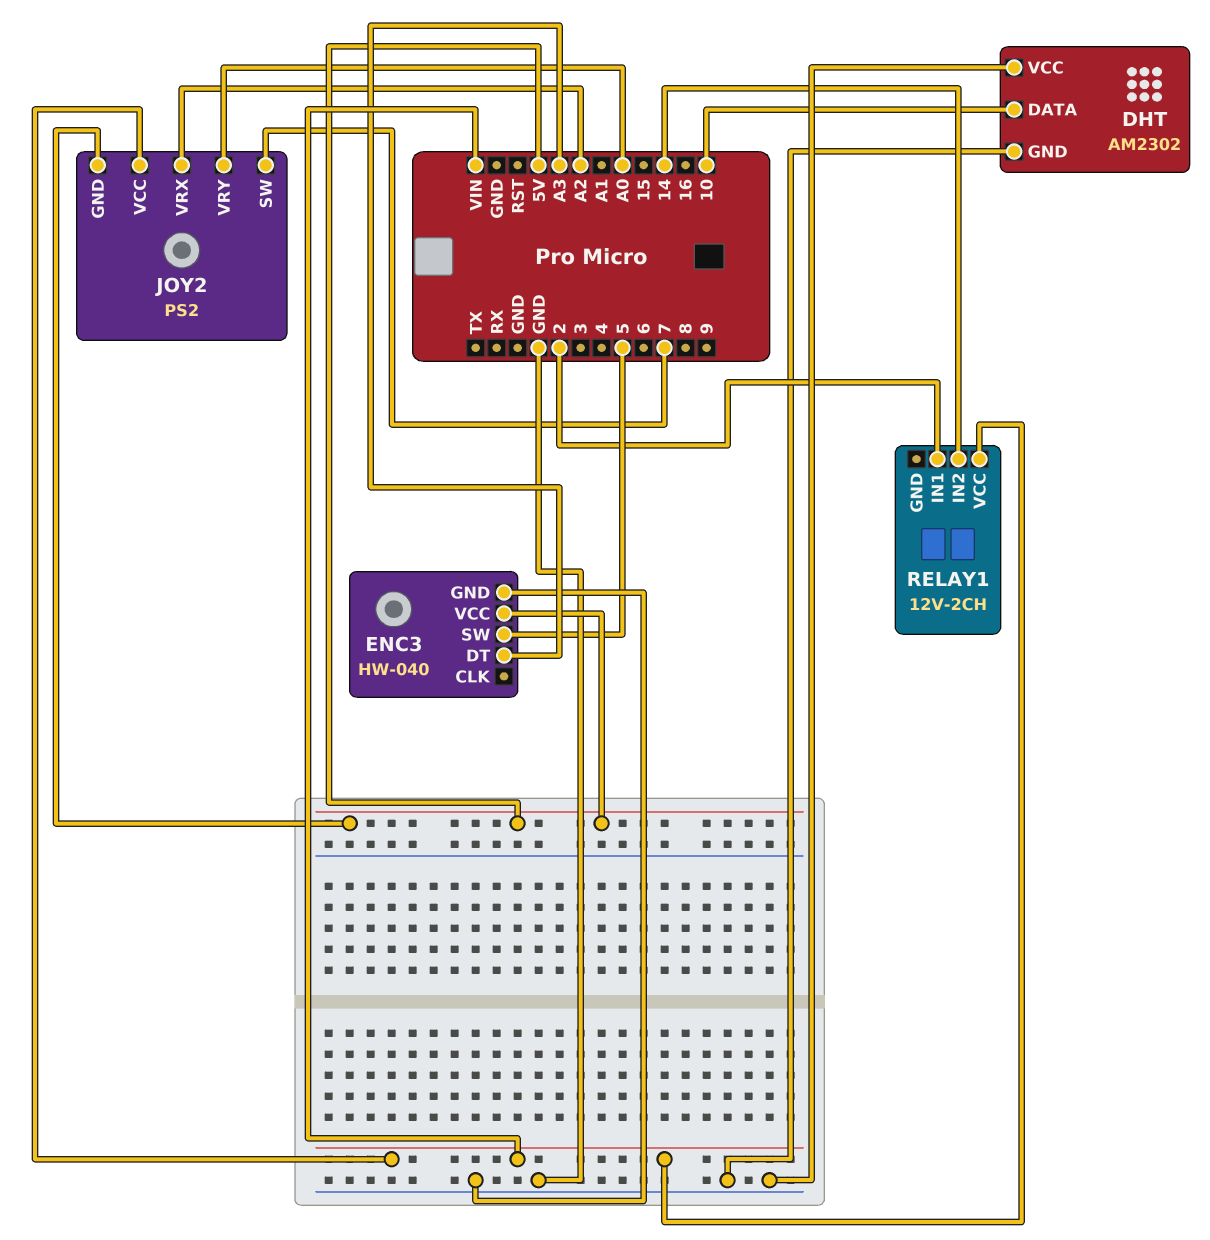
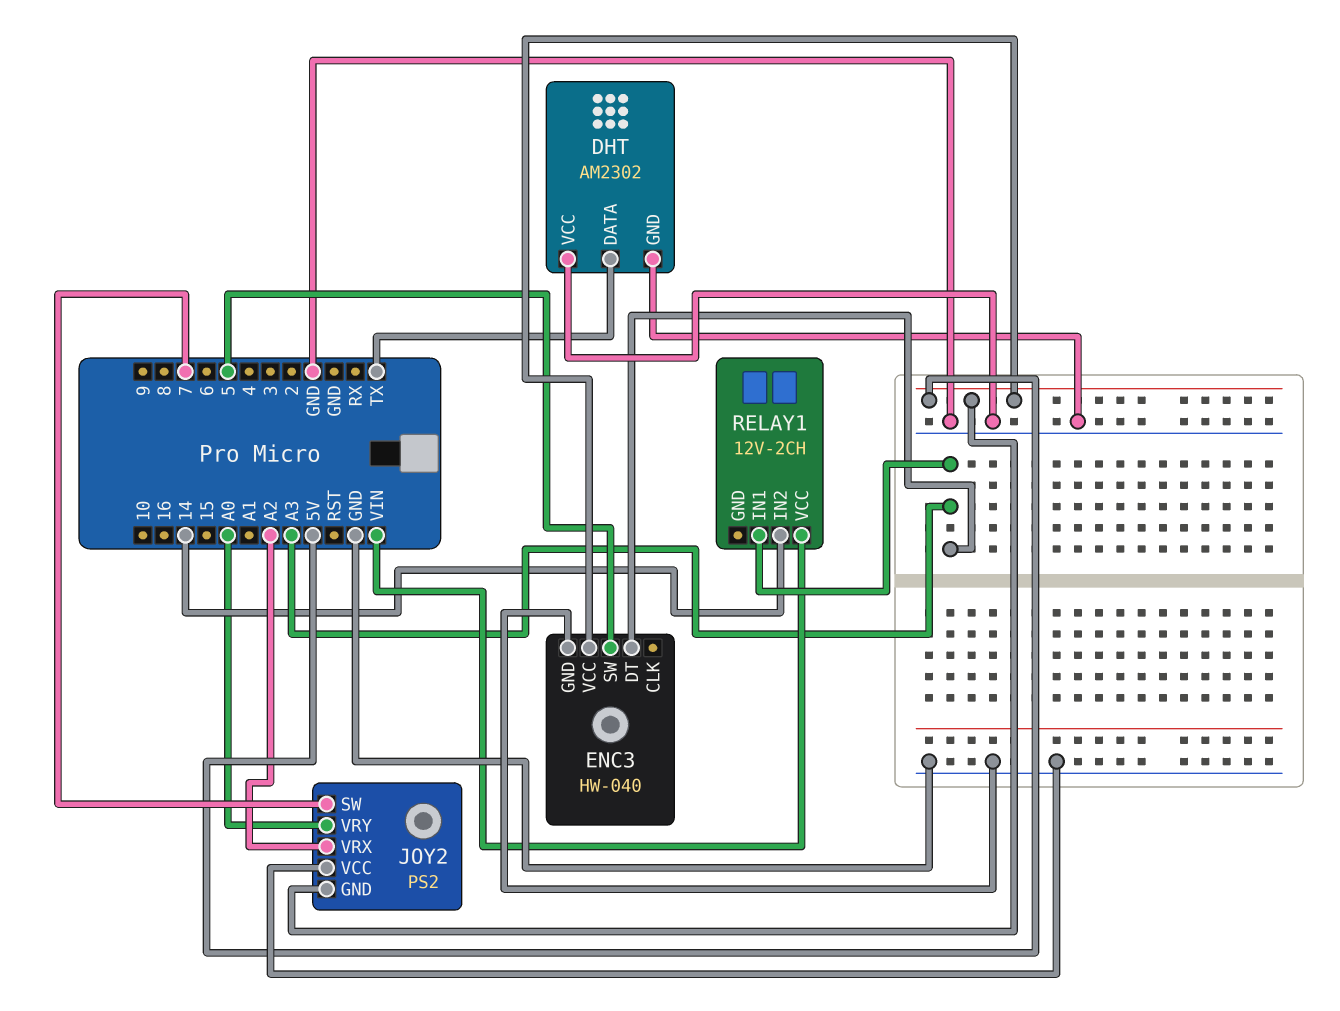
DHT pin DATA: 10 -> TX
JOY2 pin VCC: VIN -> GND
RELAY1 pin IN1: 2 -> A3

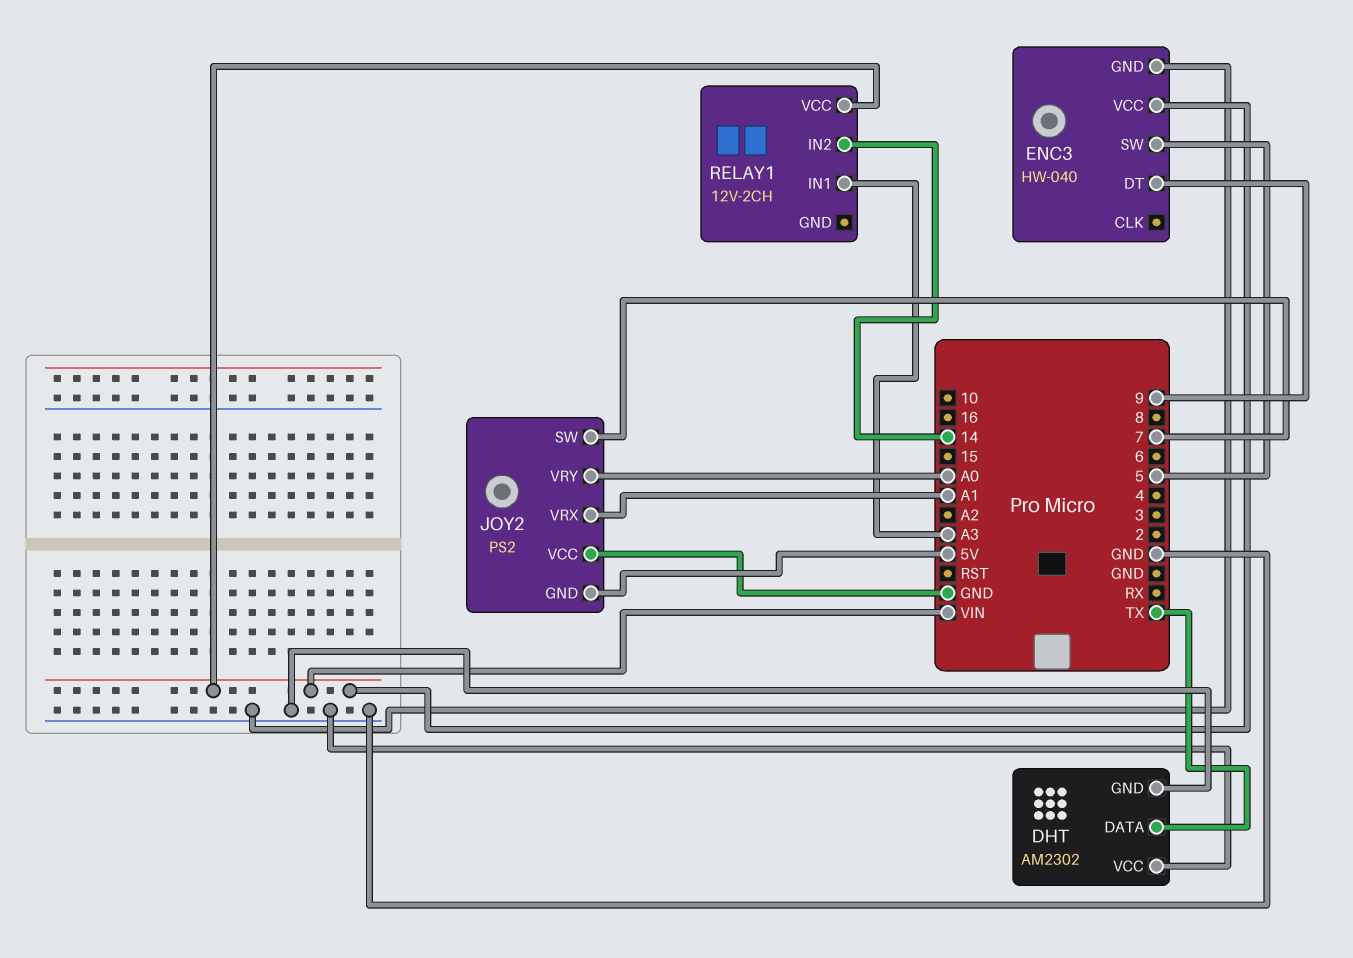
ENC3 pin DT: A3 -> 9
ENC3 pin VCC: 5V -> VIN
JOY2 pin VRX: A2 -> A1

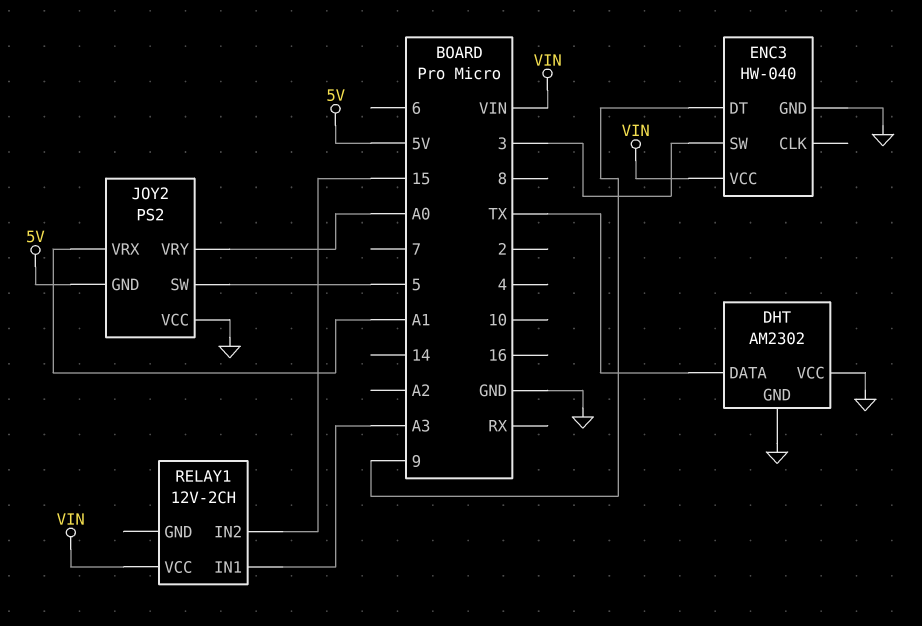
ENC3 pin SW: 5 -> 3
JOY2 pin SW: 7 -> 5
RELAY1 pin IN2: 14 -> 15

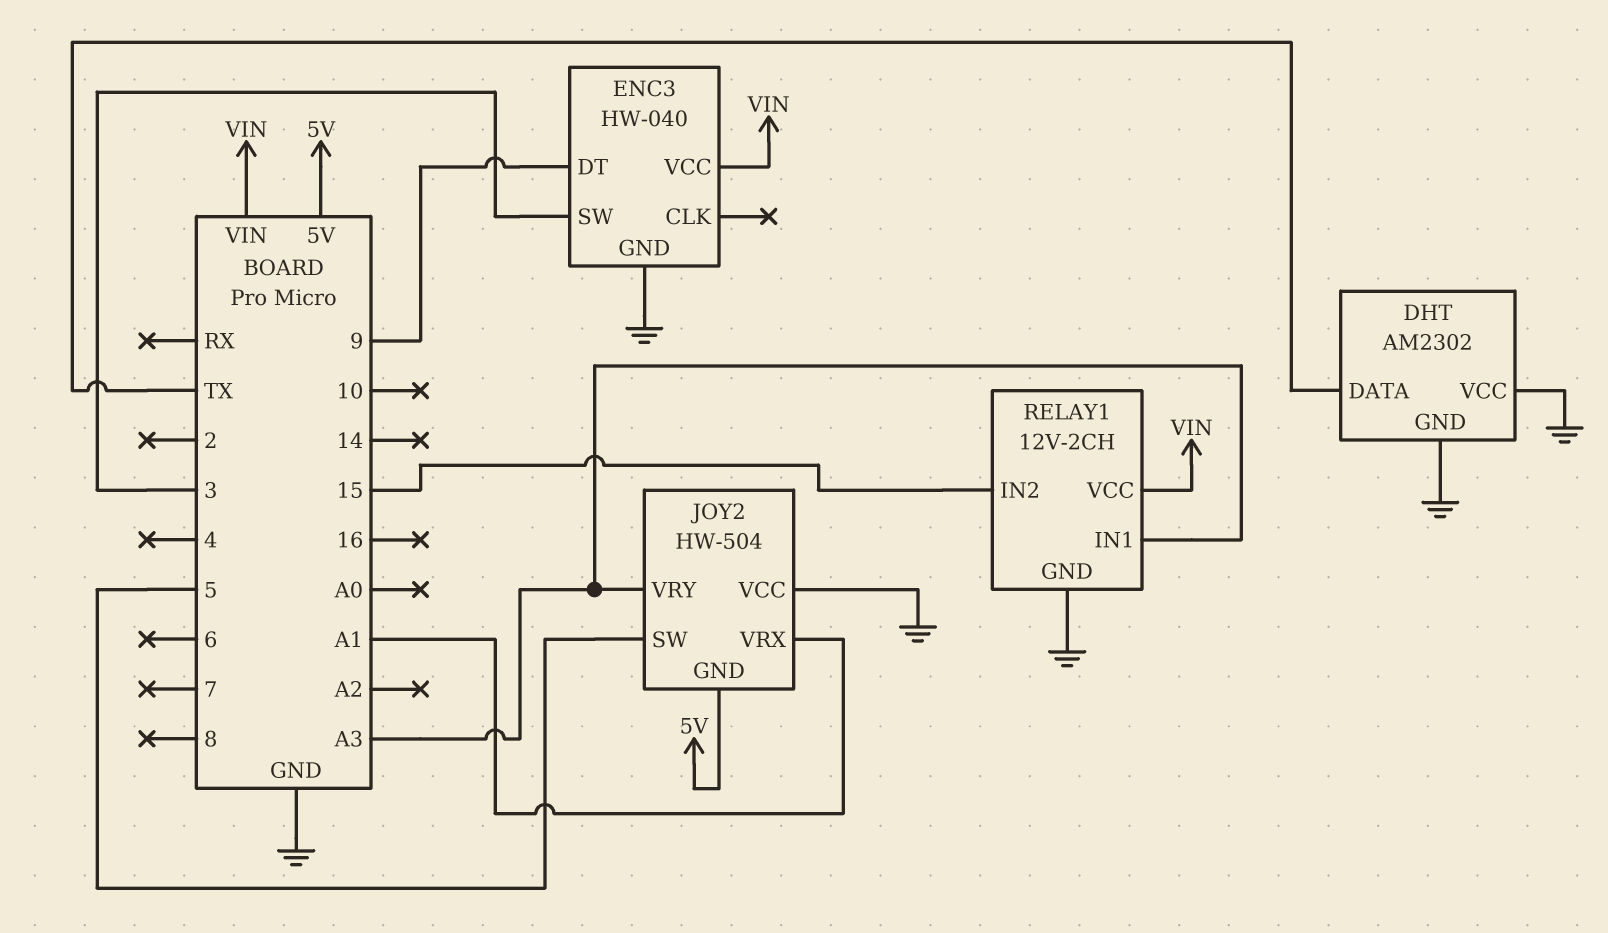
JOY2: PS2 -> HW-504
JOY2 pin VRY: A0 -> A3
RELAY1 pin GND: none -> GND

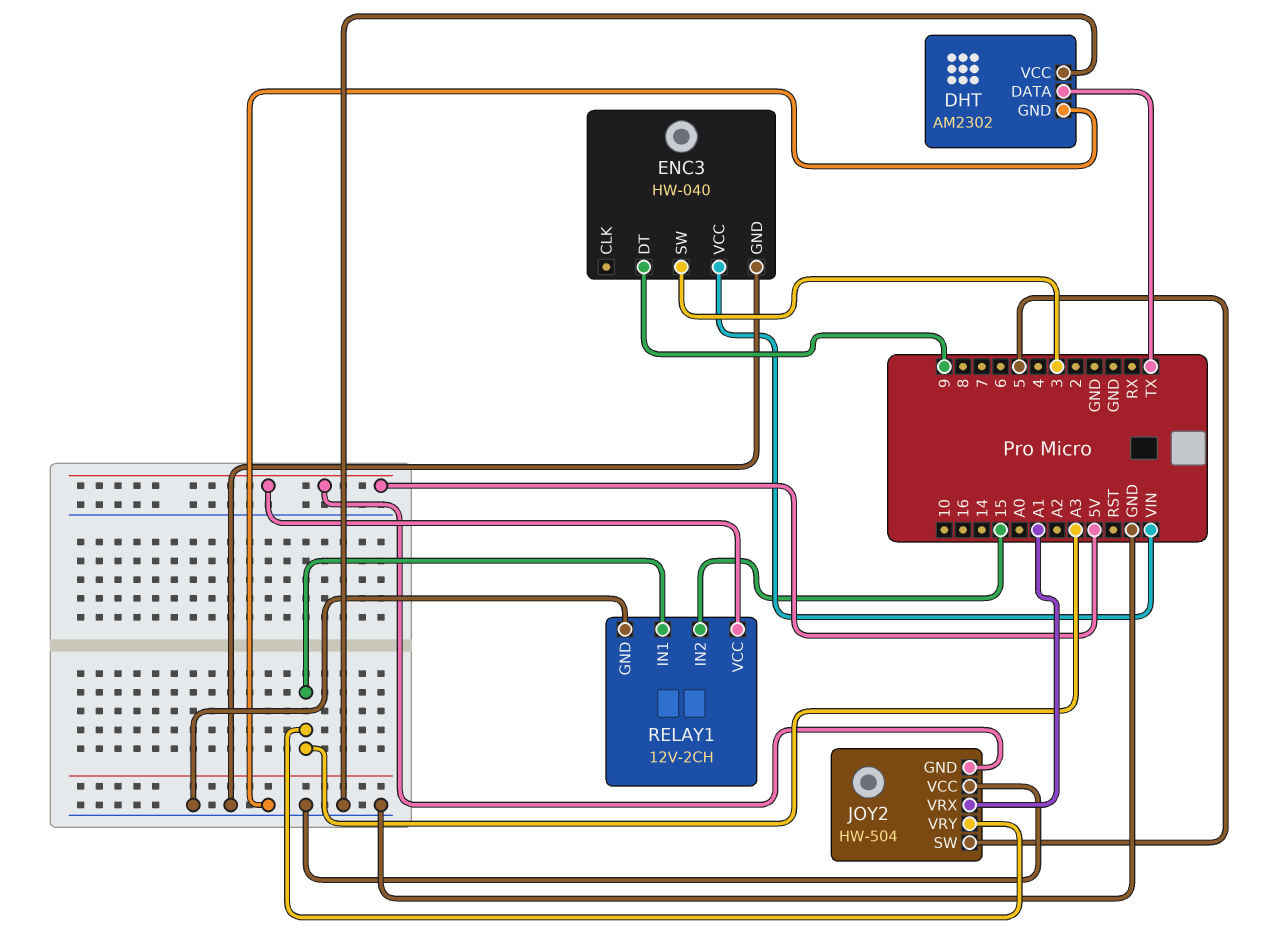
RELAY1 pin VCC: VIN -> 5V

